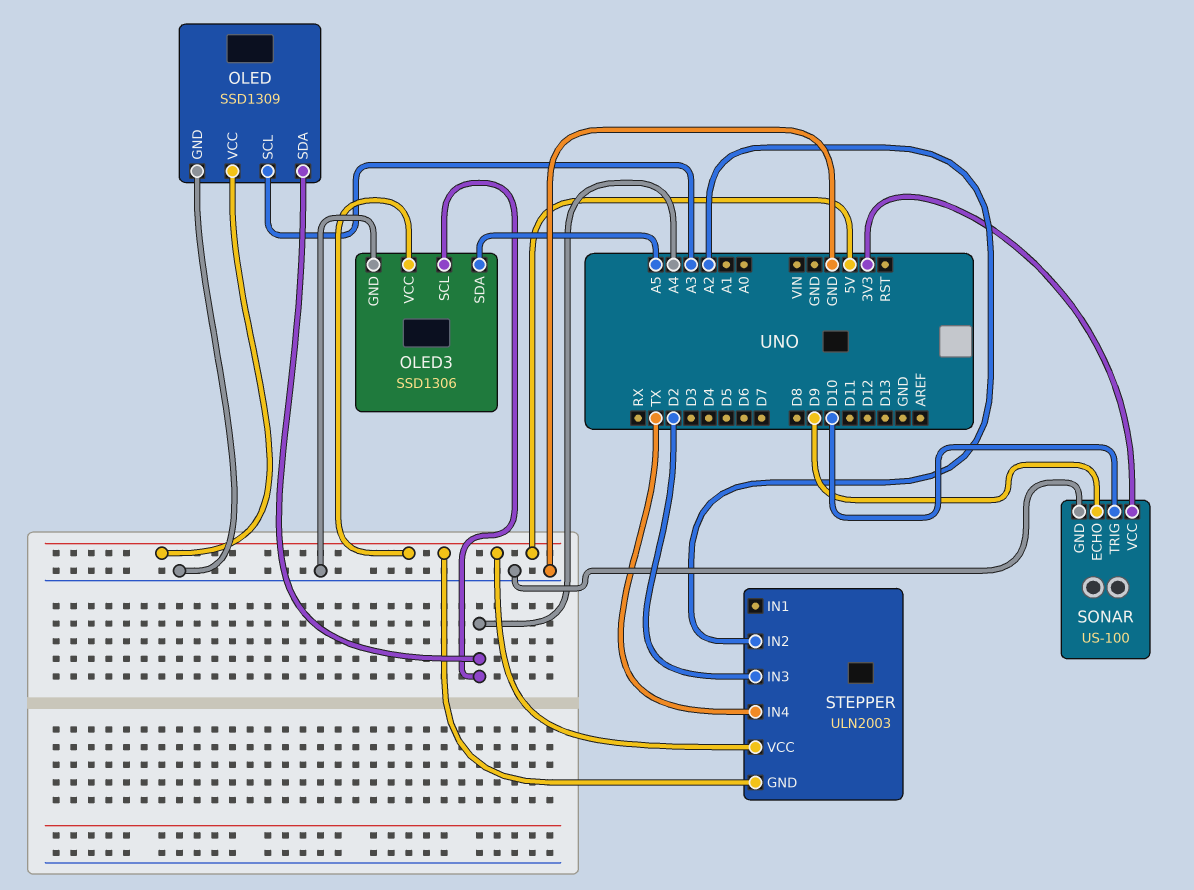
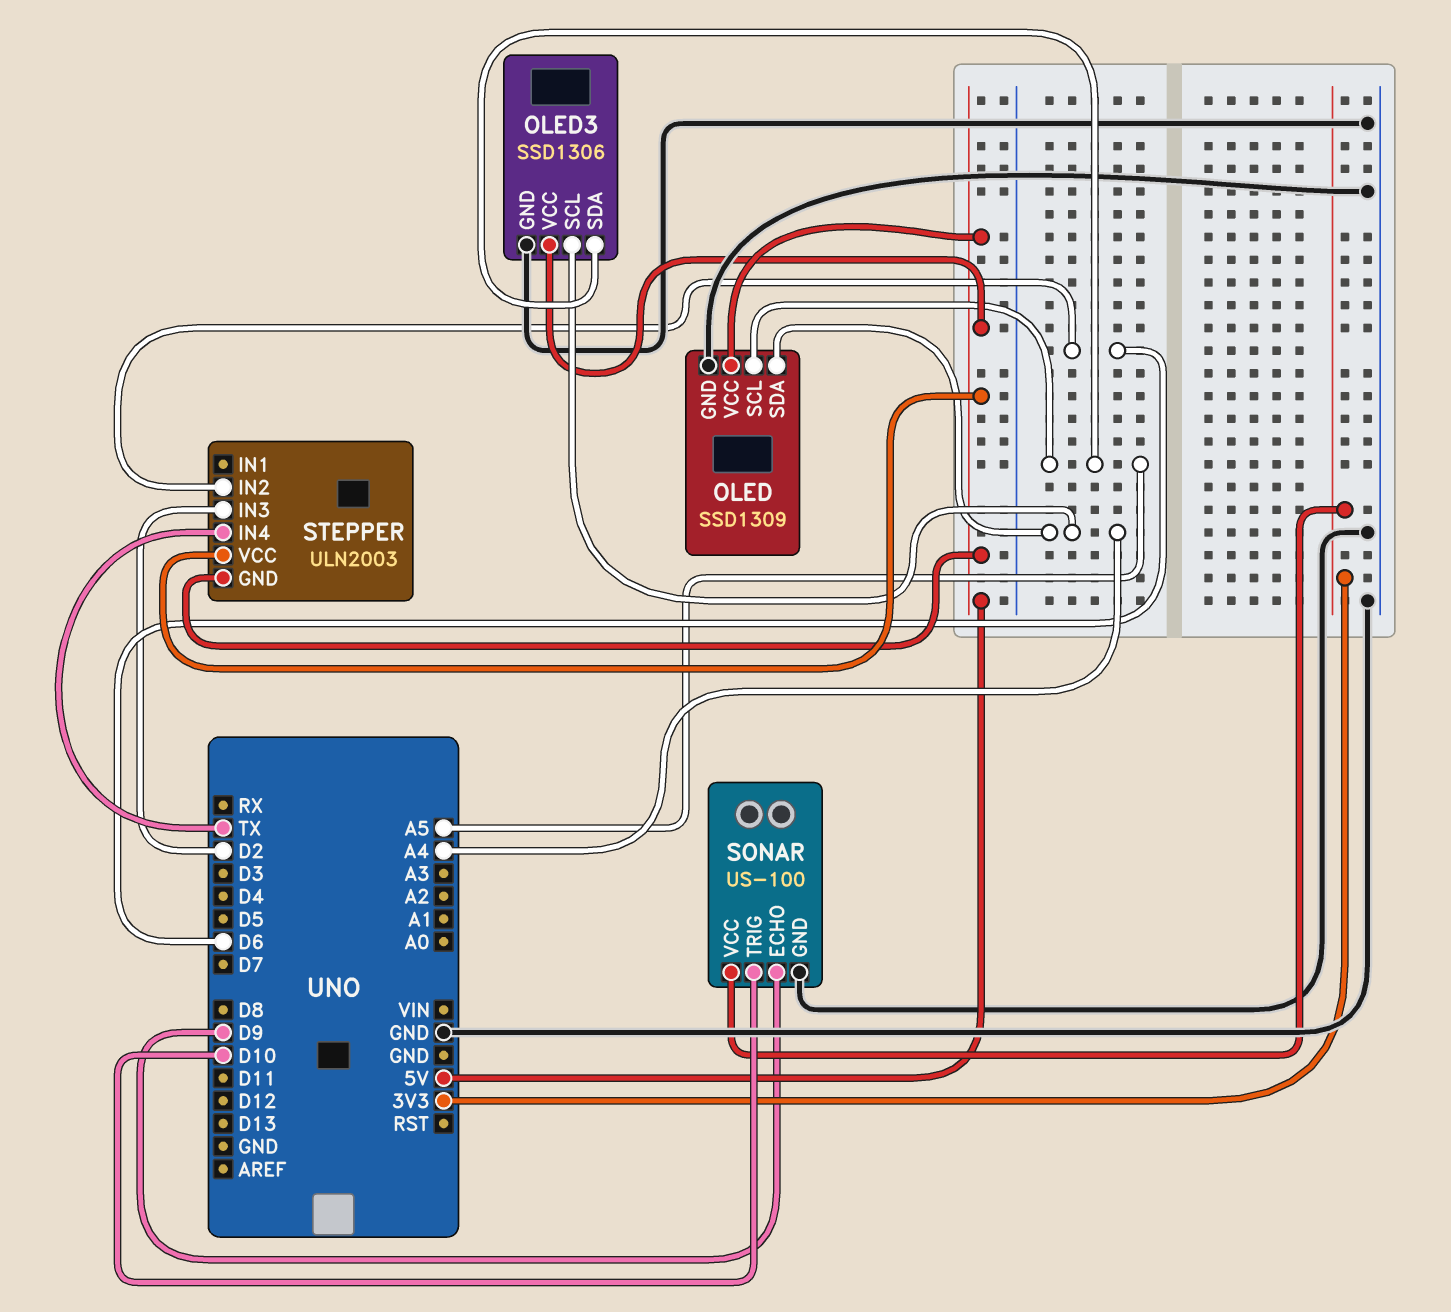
OLED pin SCL: A3 -> A5
STEPPER pin IN2: A2 -> D6

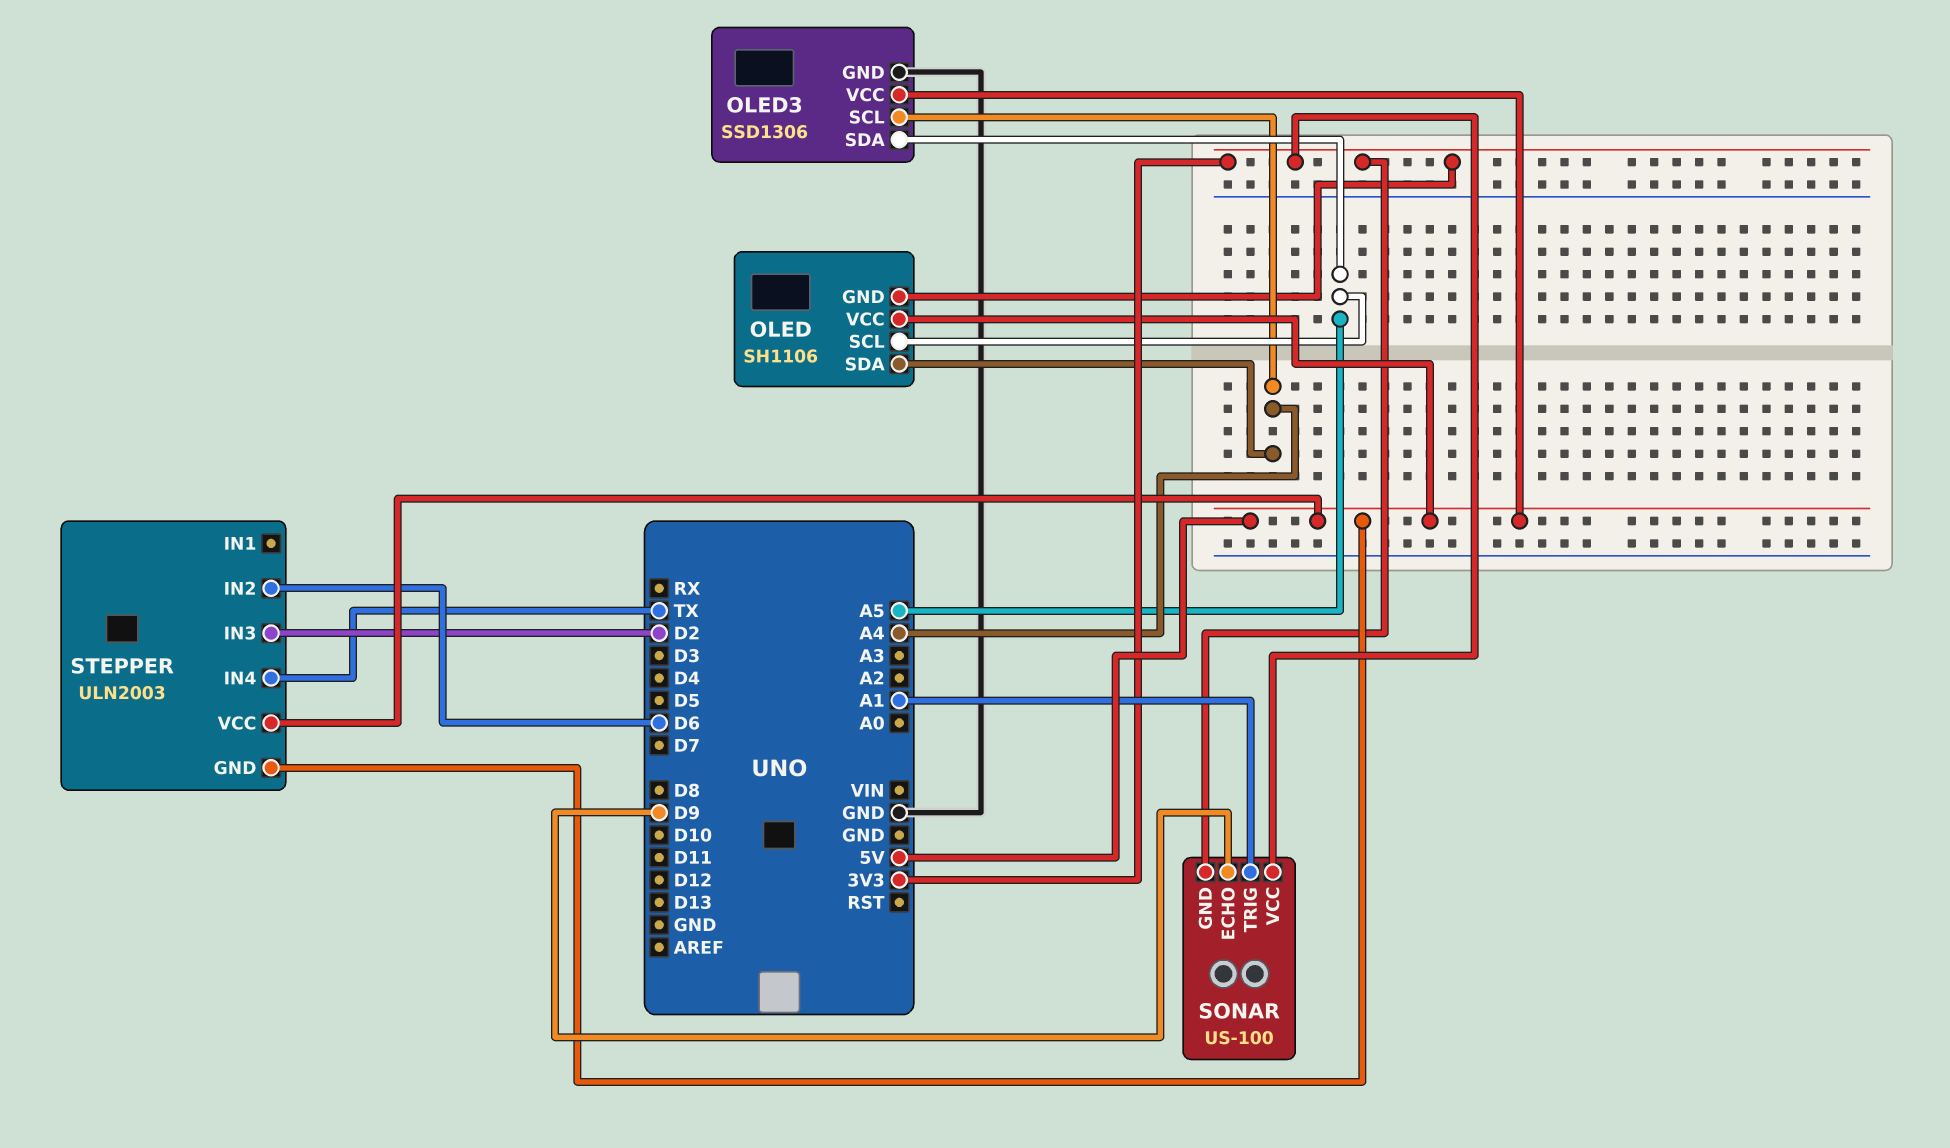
OLED: SSD1309 -> SH1106
OLED pin GND: GND -> 3V3
SONAR pin GND: GND -> 3V3
SONAR pin TRIG: D10 -> A1

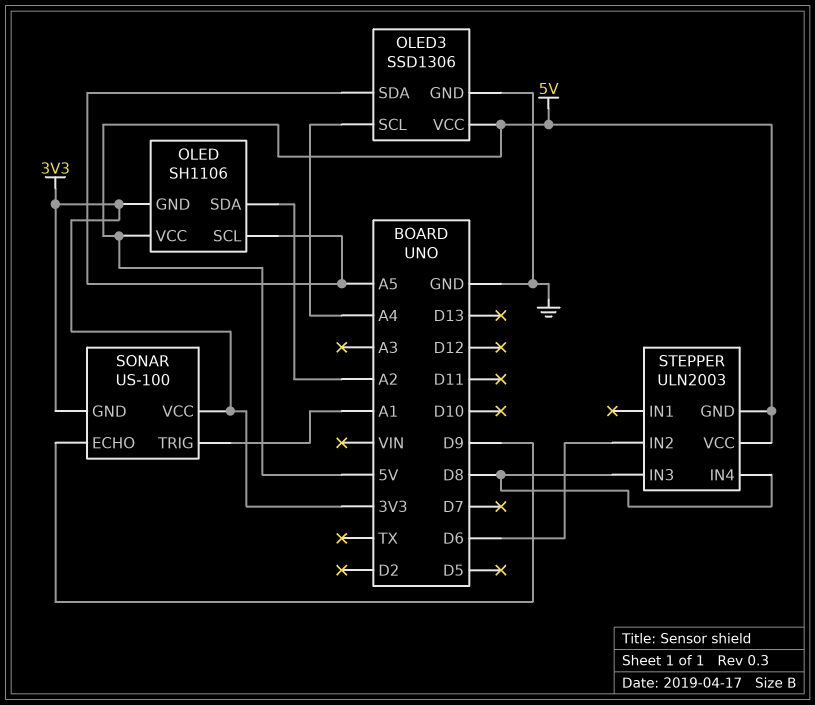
OLED pin SDA: A4 -> A2
STEPPER pin IN3: D2 -> D8
STEPPER pin IN4: TX -> D8

